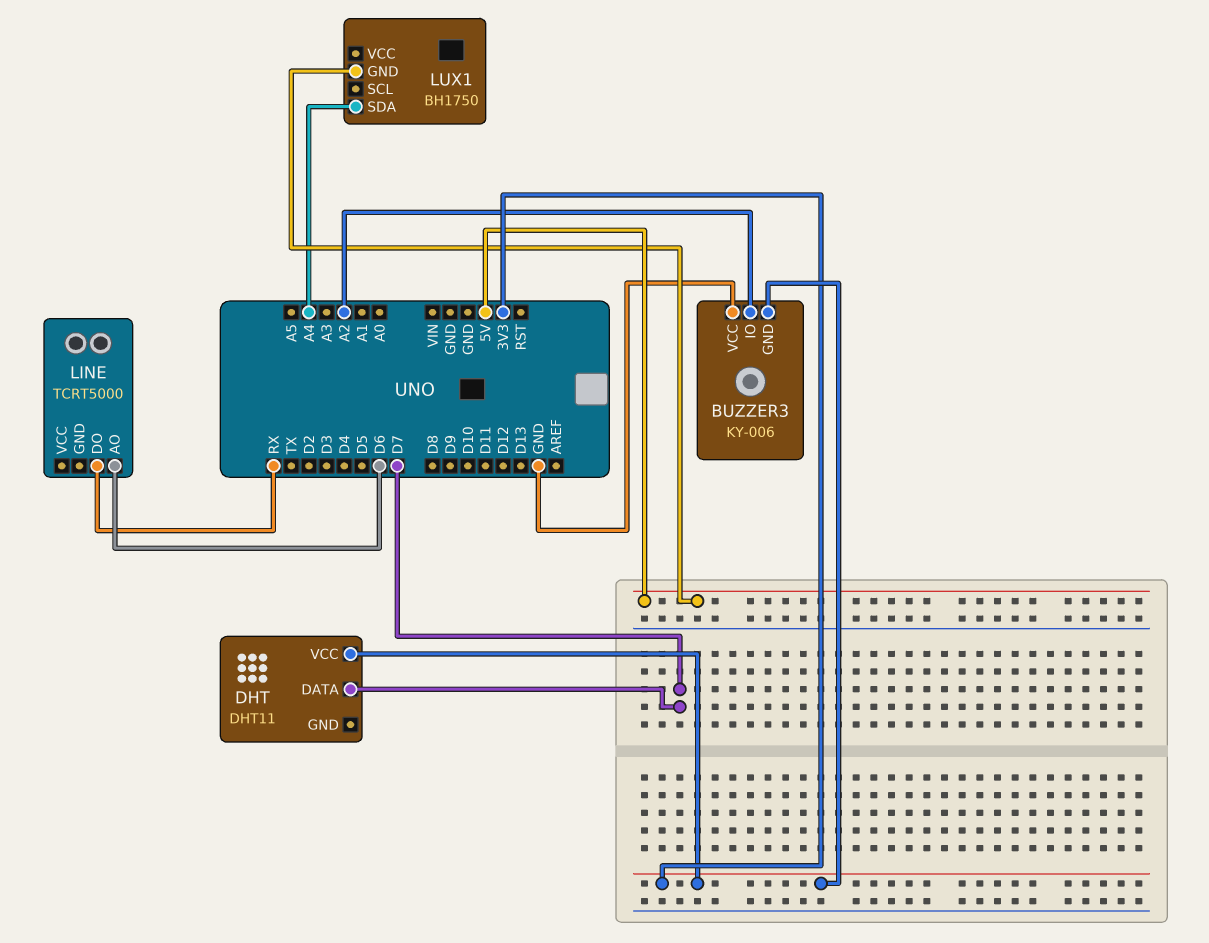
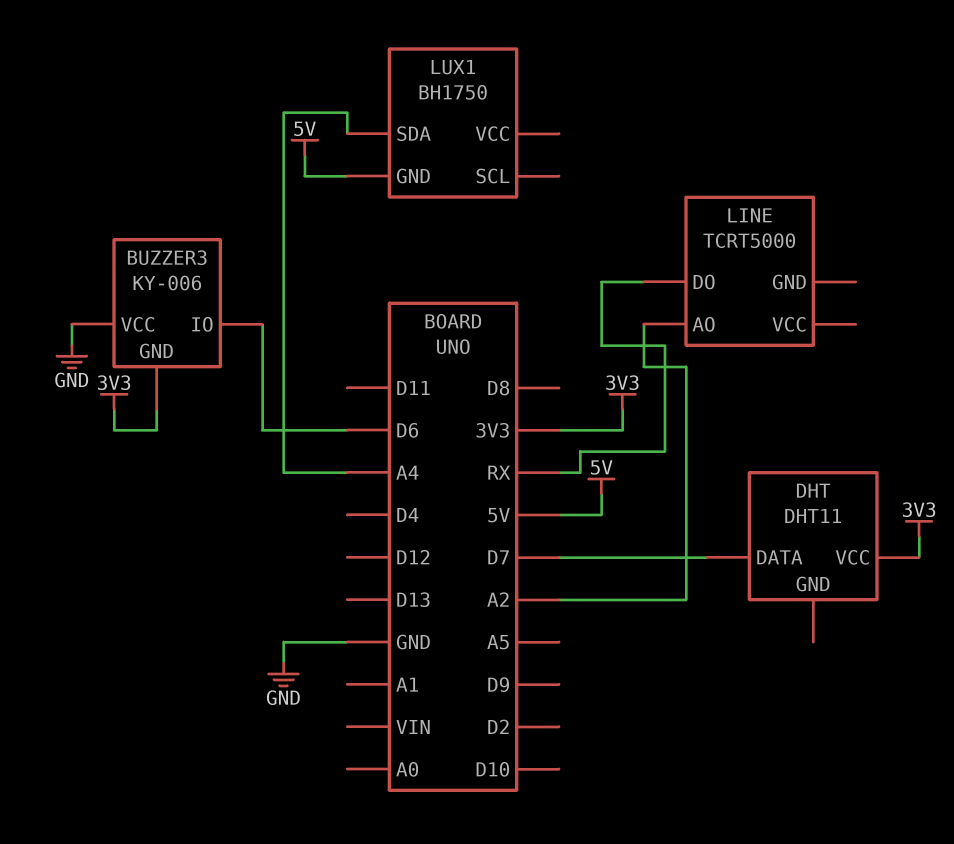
BUZZER3 pin IO: A2 -> D6
LINE pin AO: D6 -> A2

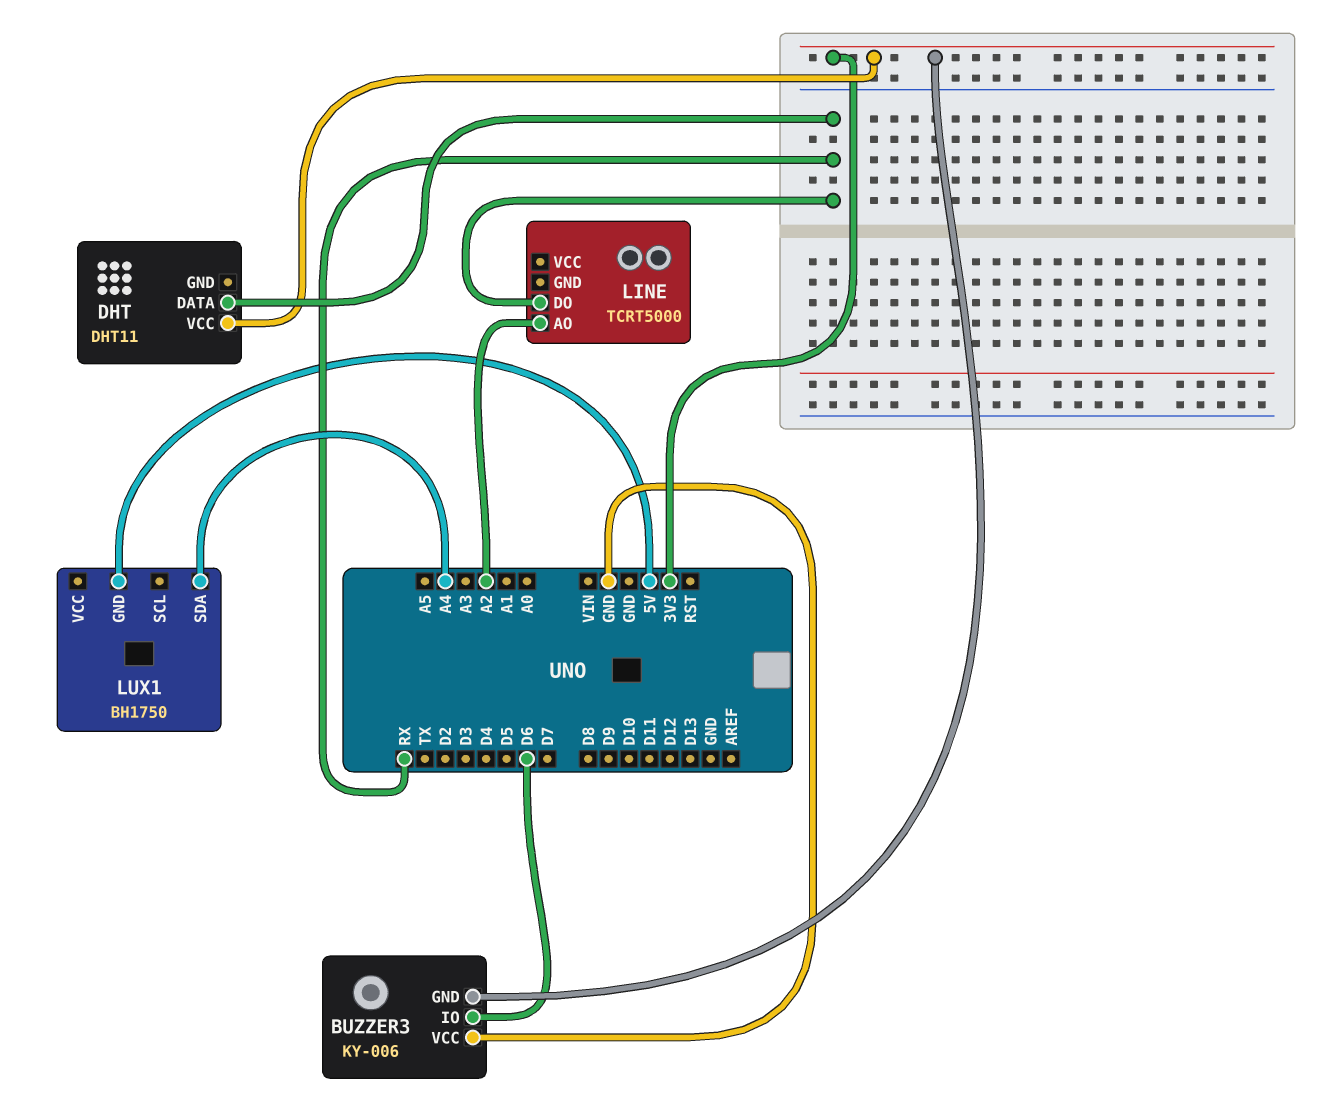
DHT pin DATA: D7 -> RX

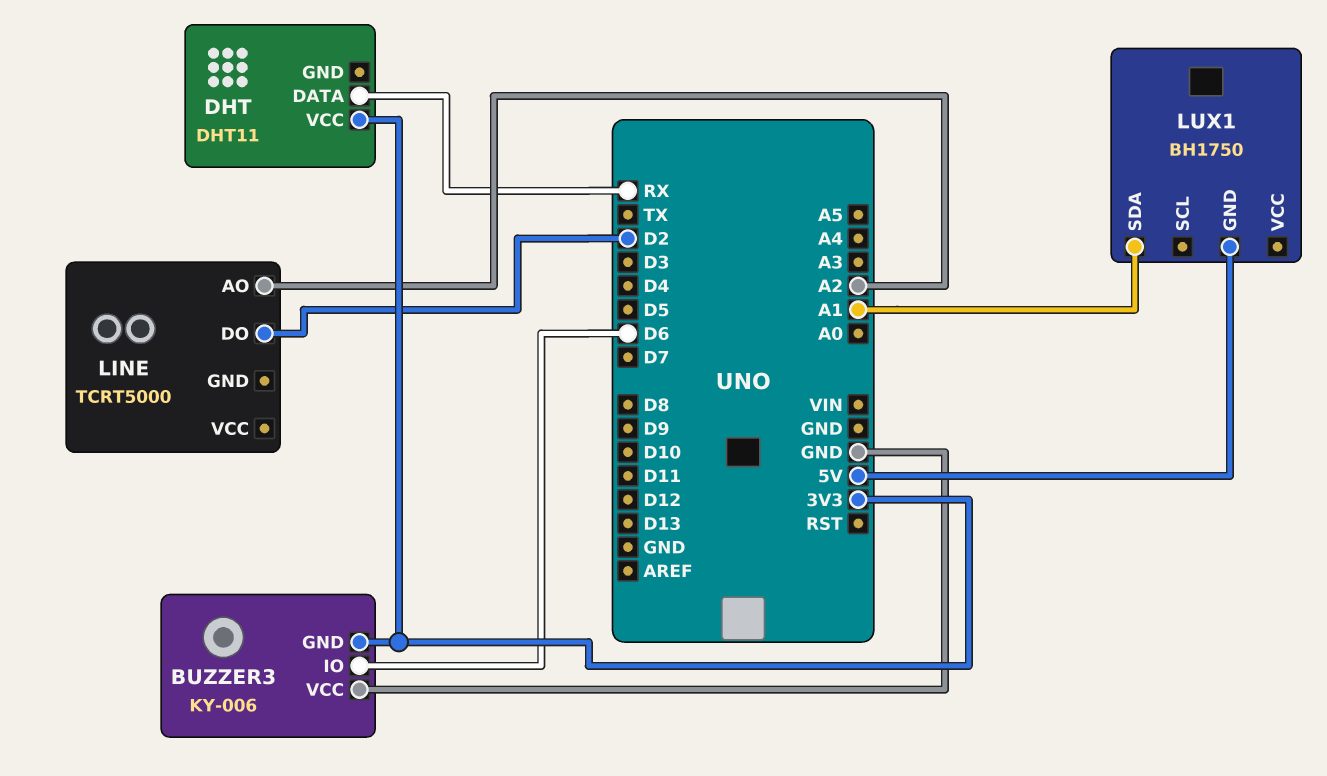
LINE pin DO: RX -> D2
LUX1 pin SDA: A4 -> A1

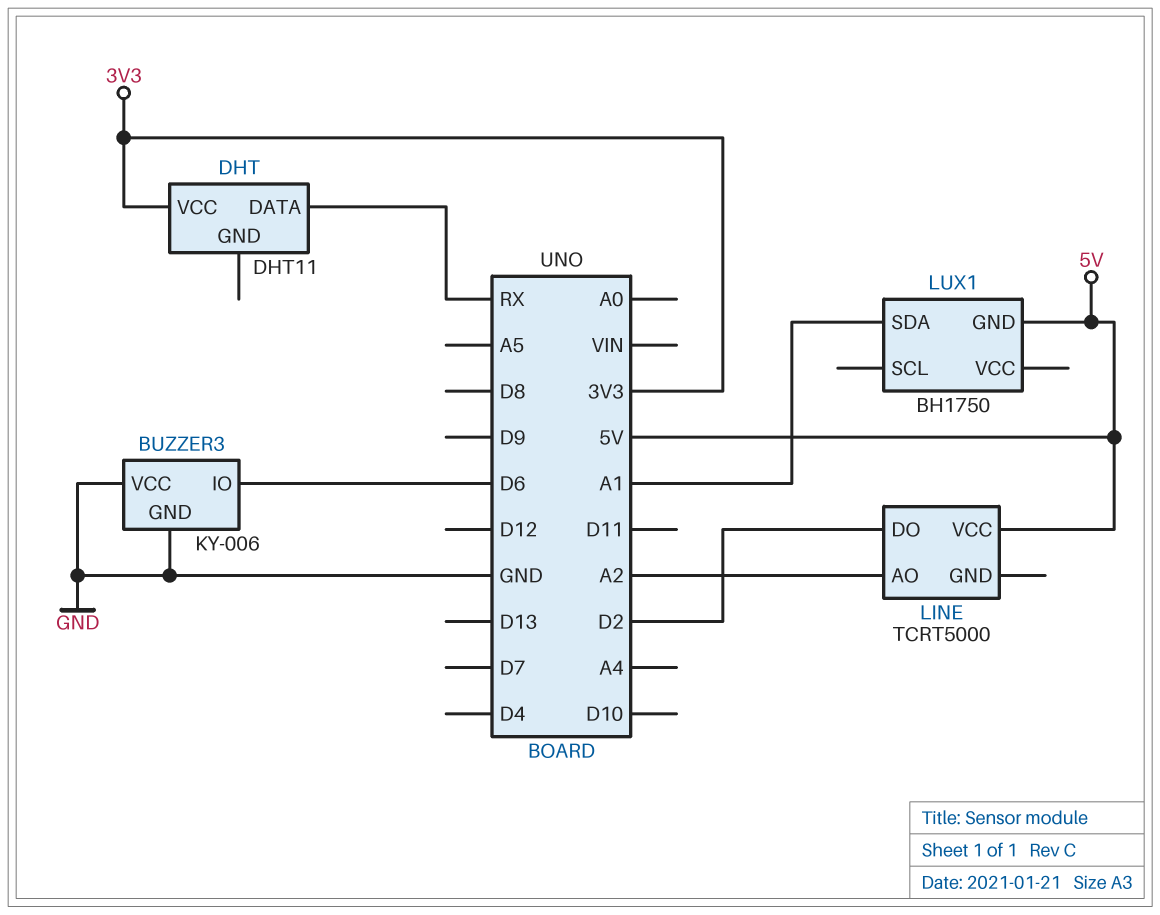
BUZZER3 pin GND: 3V3 -> GND
LINE pin VCC: none -> 5V

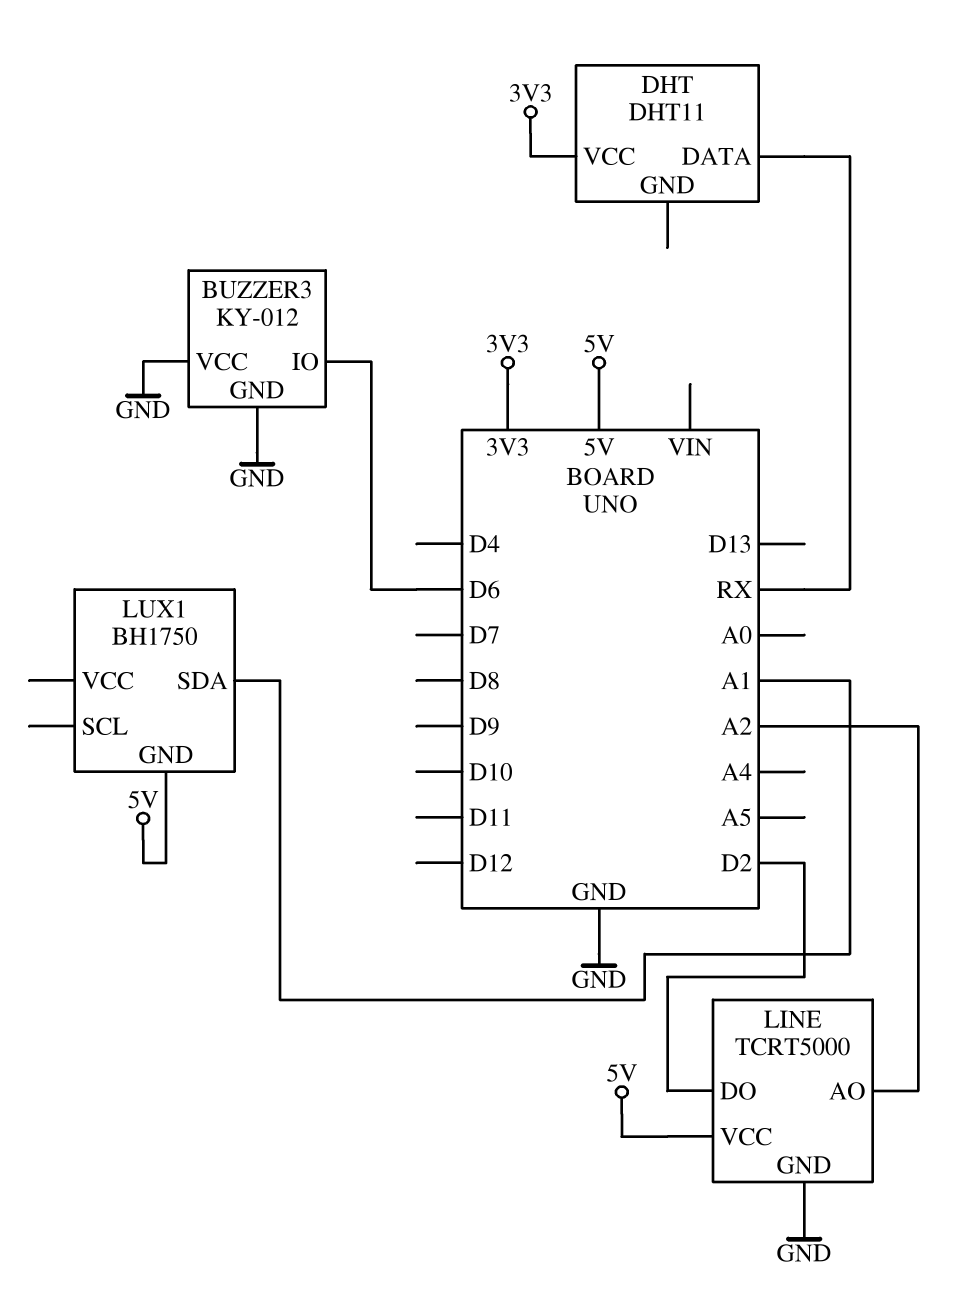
BUZZER3: KY-006 -> KY-012
LINE pin GND: none -> GND

